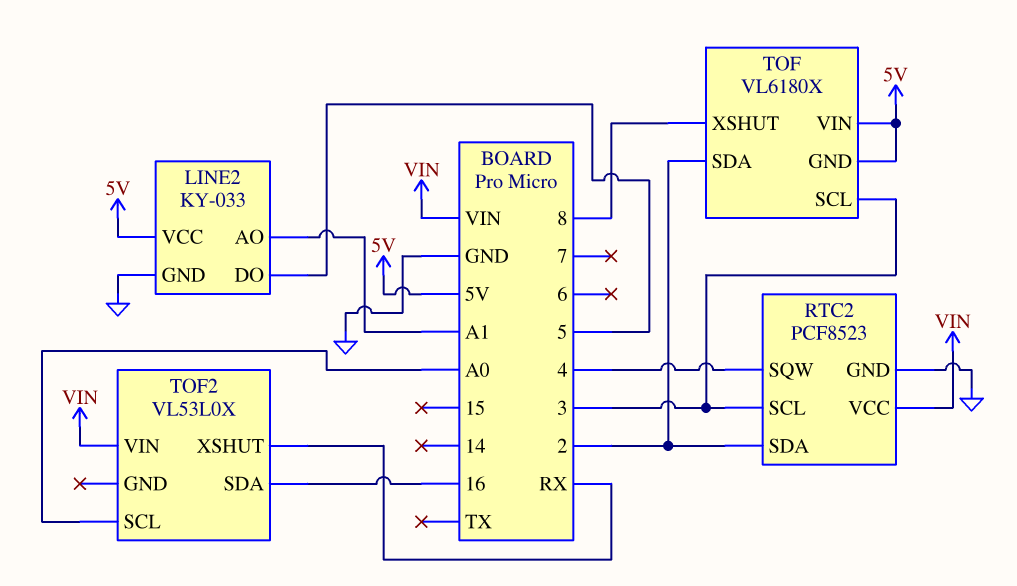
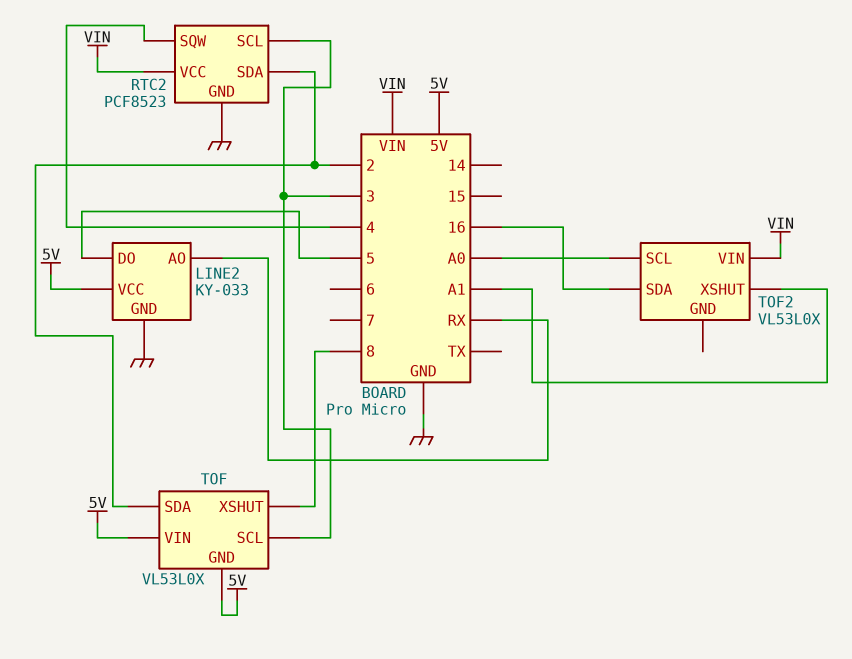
LINE2 pin AO: A1 -> RX
TOF: VL6180X -> VL53L0X
TOF2 pin XSHUT: RX -> A1

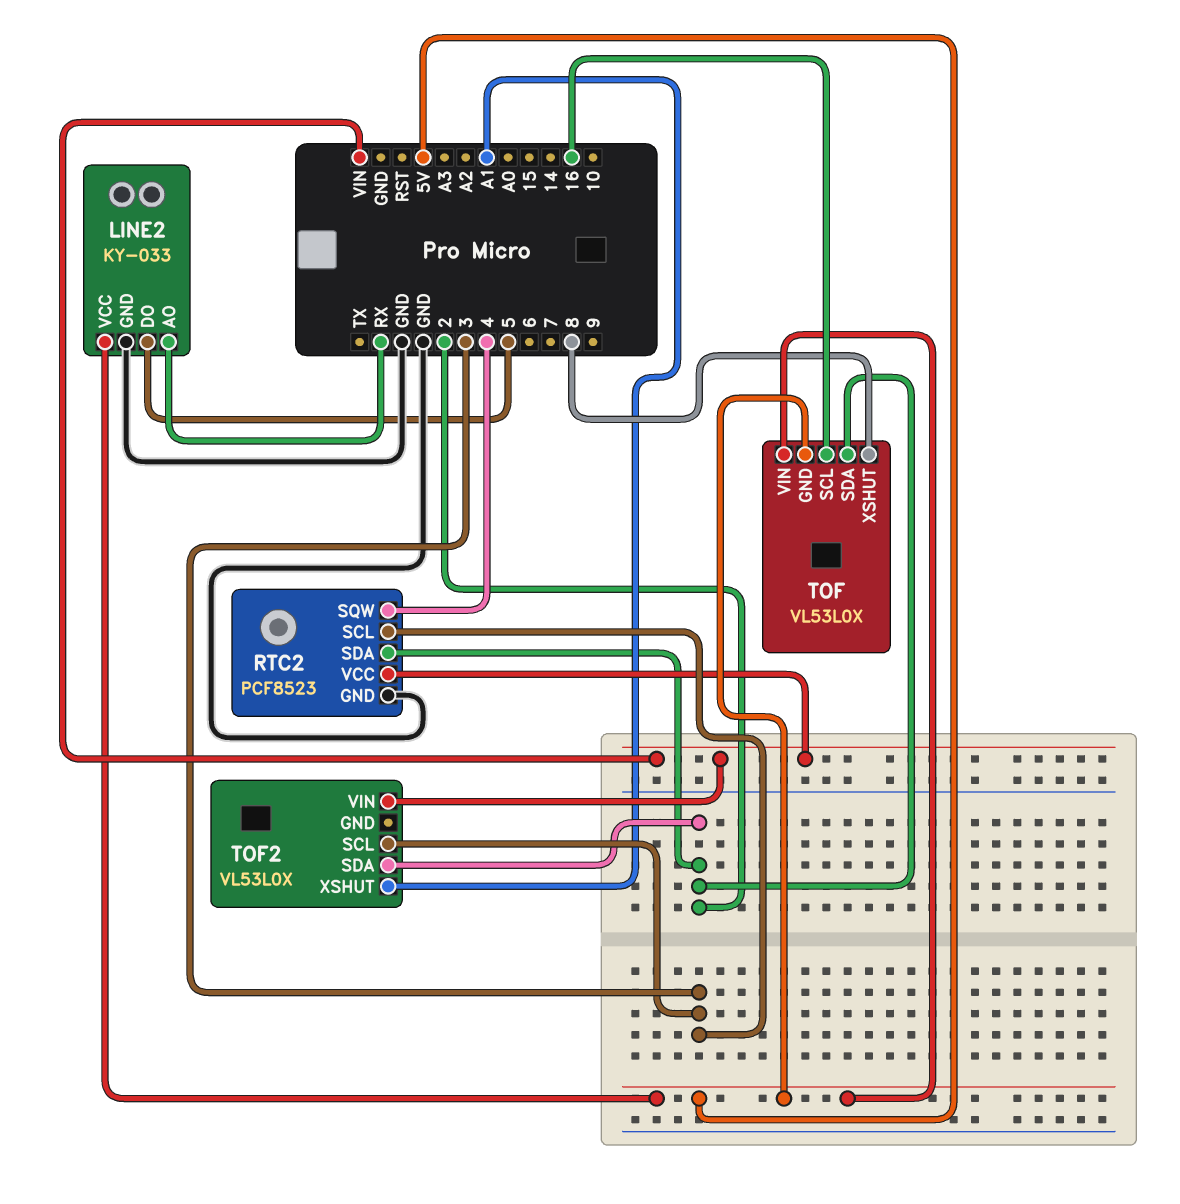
TOF pin SCL: 3 -> 16
TOF2 pin SCL: A0 -> 3
TOF2 pin SDA: 16 -> 2

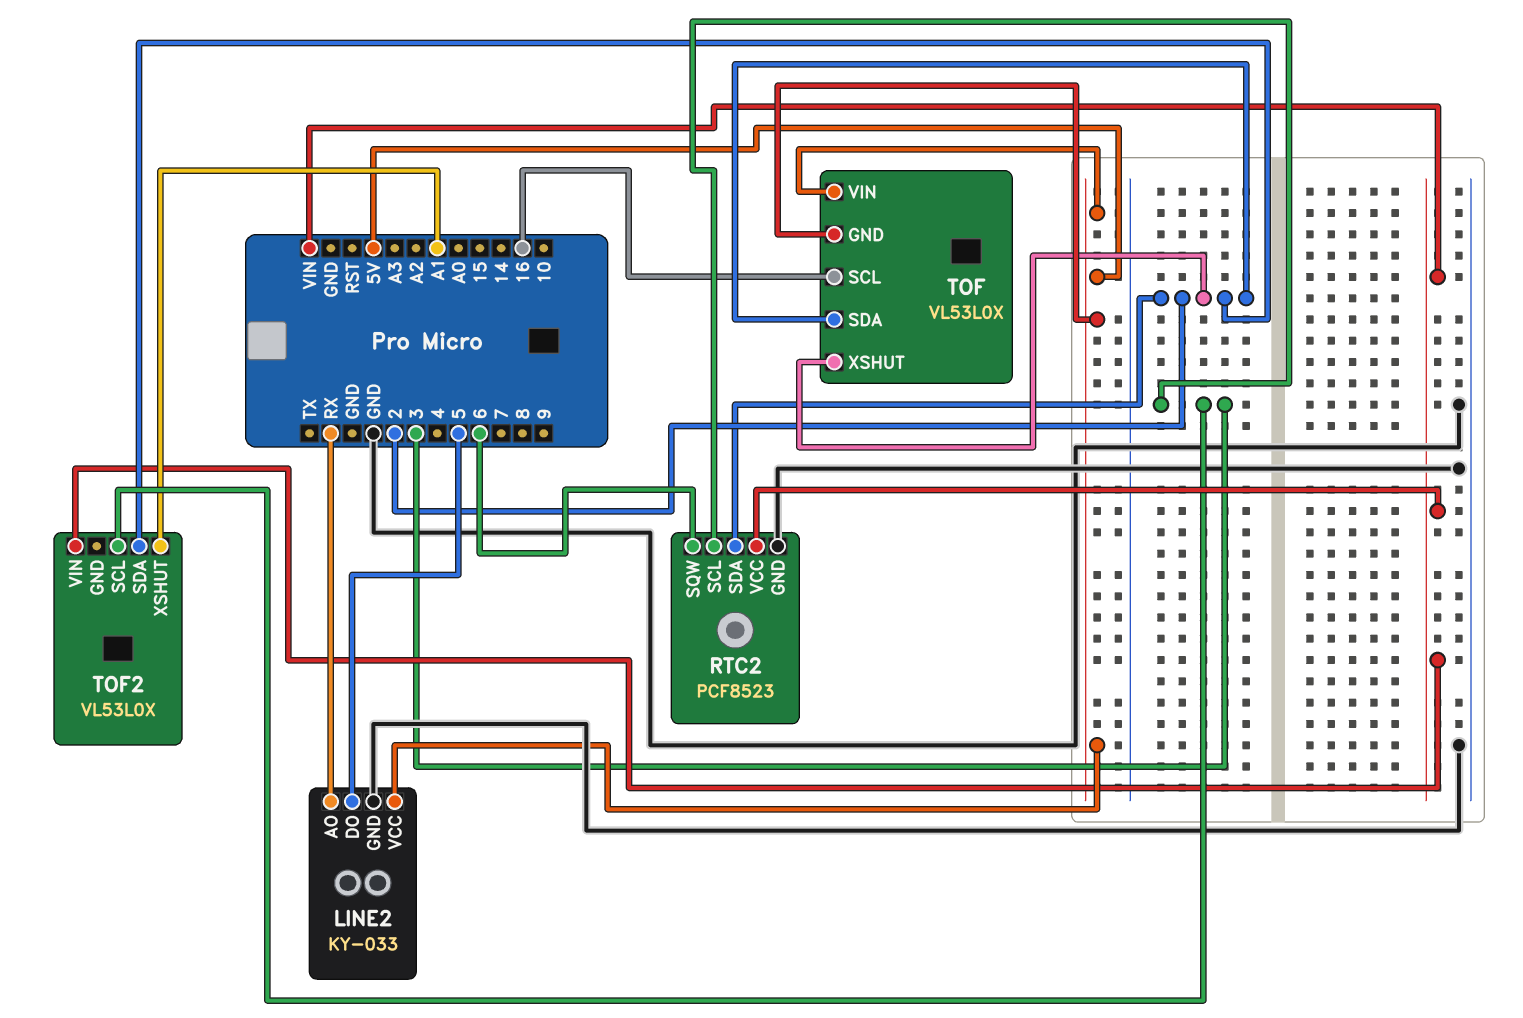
RTC2 pin SQW: 4 -> 6
TOF pin XSHUT: 8 -> 2

